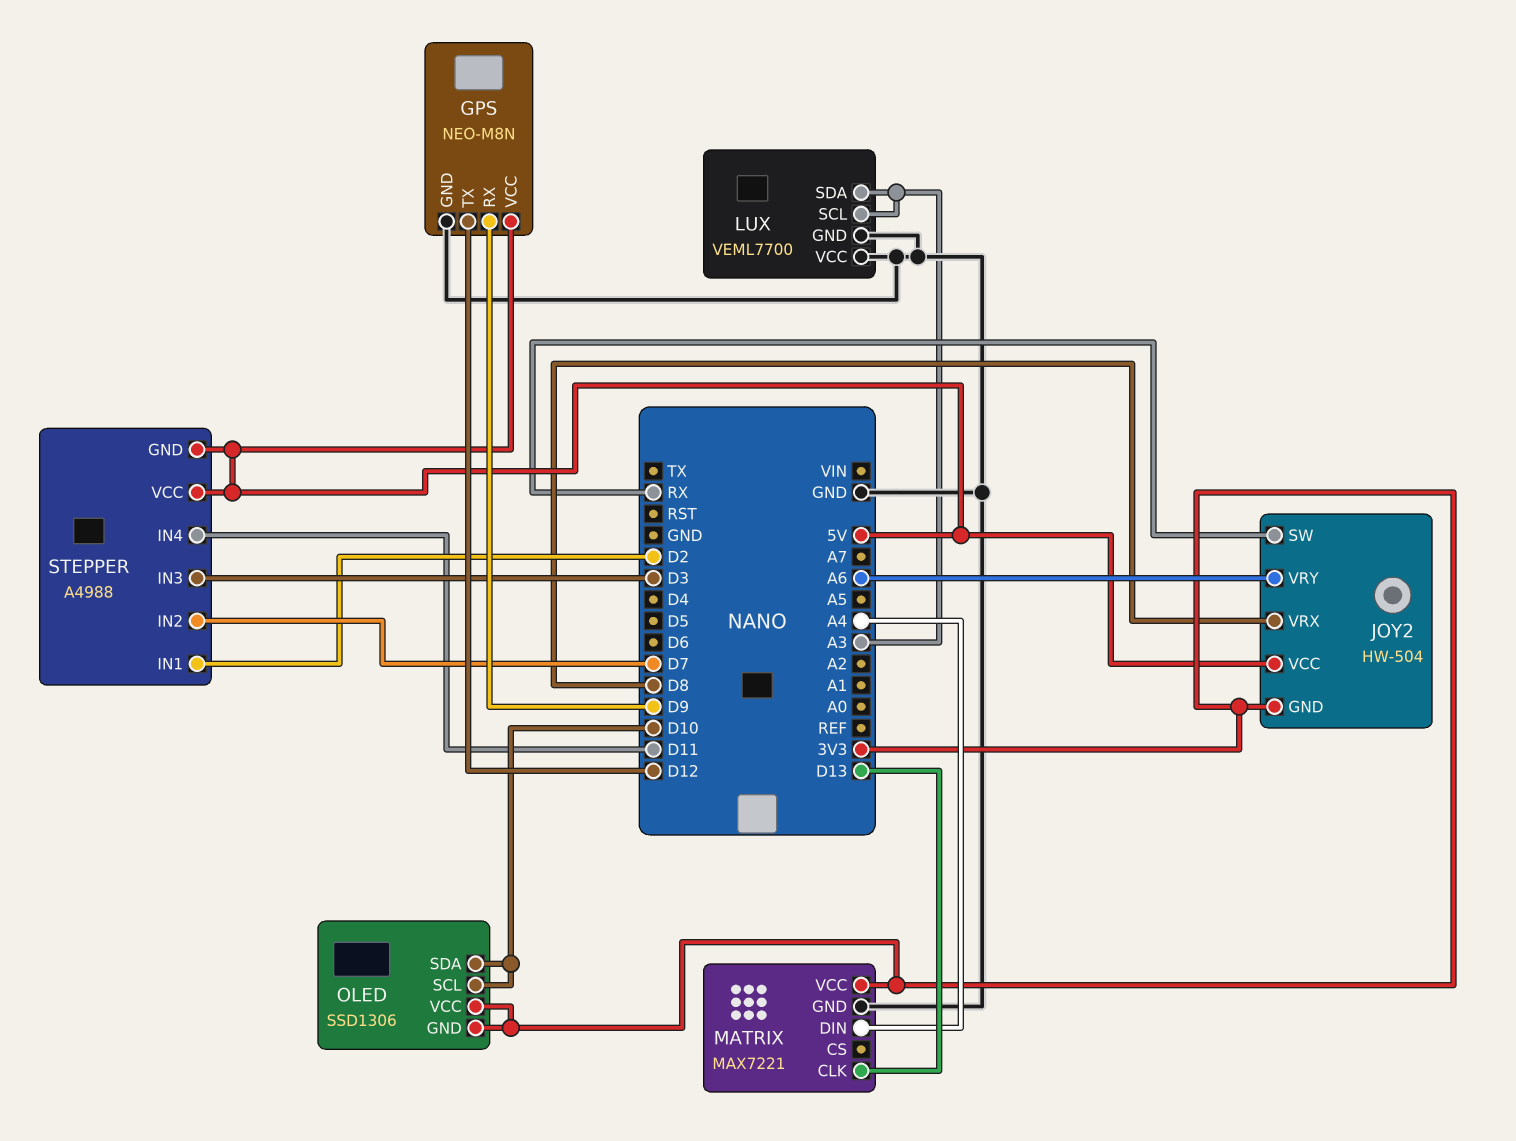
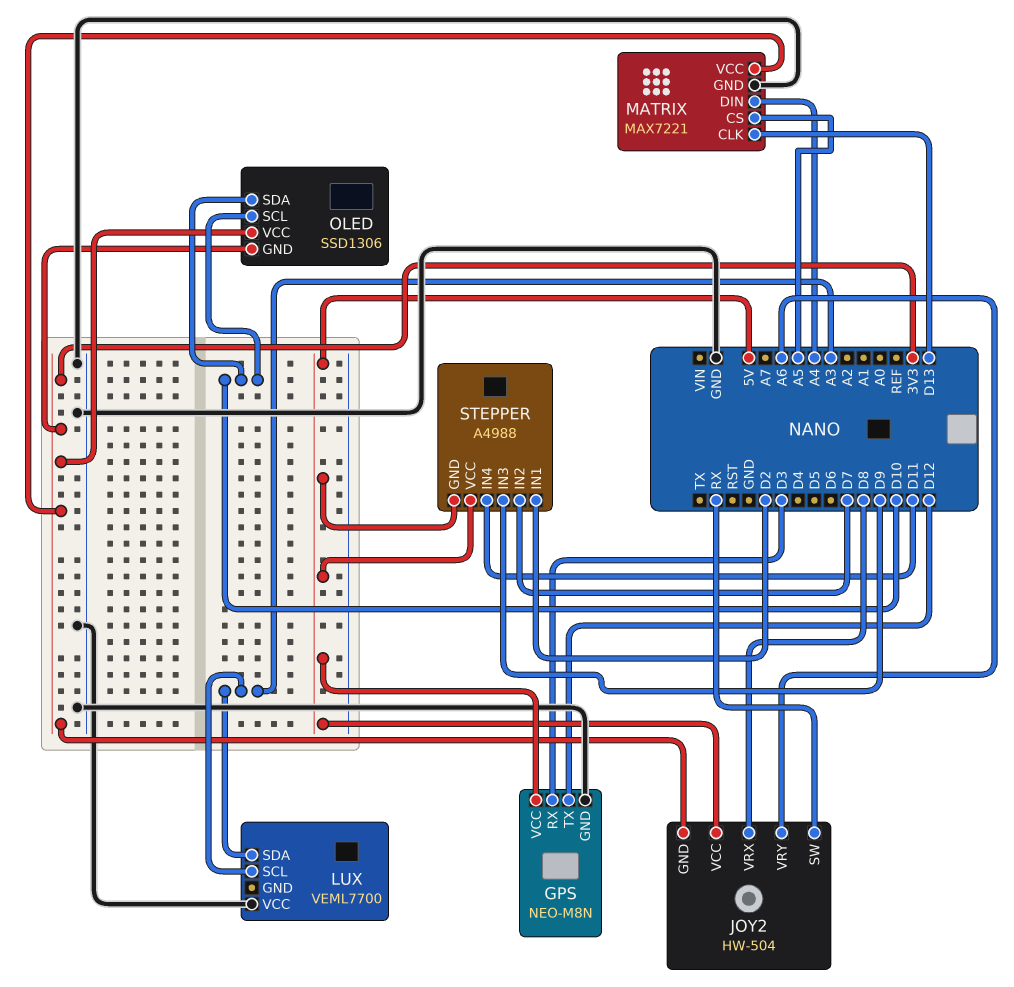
GPS pin RX: D9 -> D3
LUX pin GND: GND -> none
MATRIX pin CS: none -> A5
STEPPER pin IN3: D3 -> D9

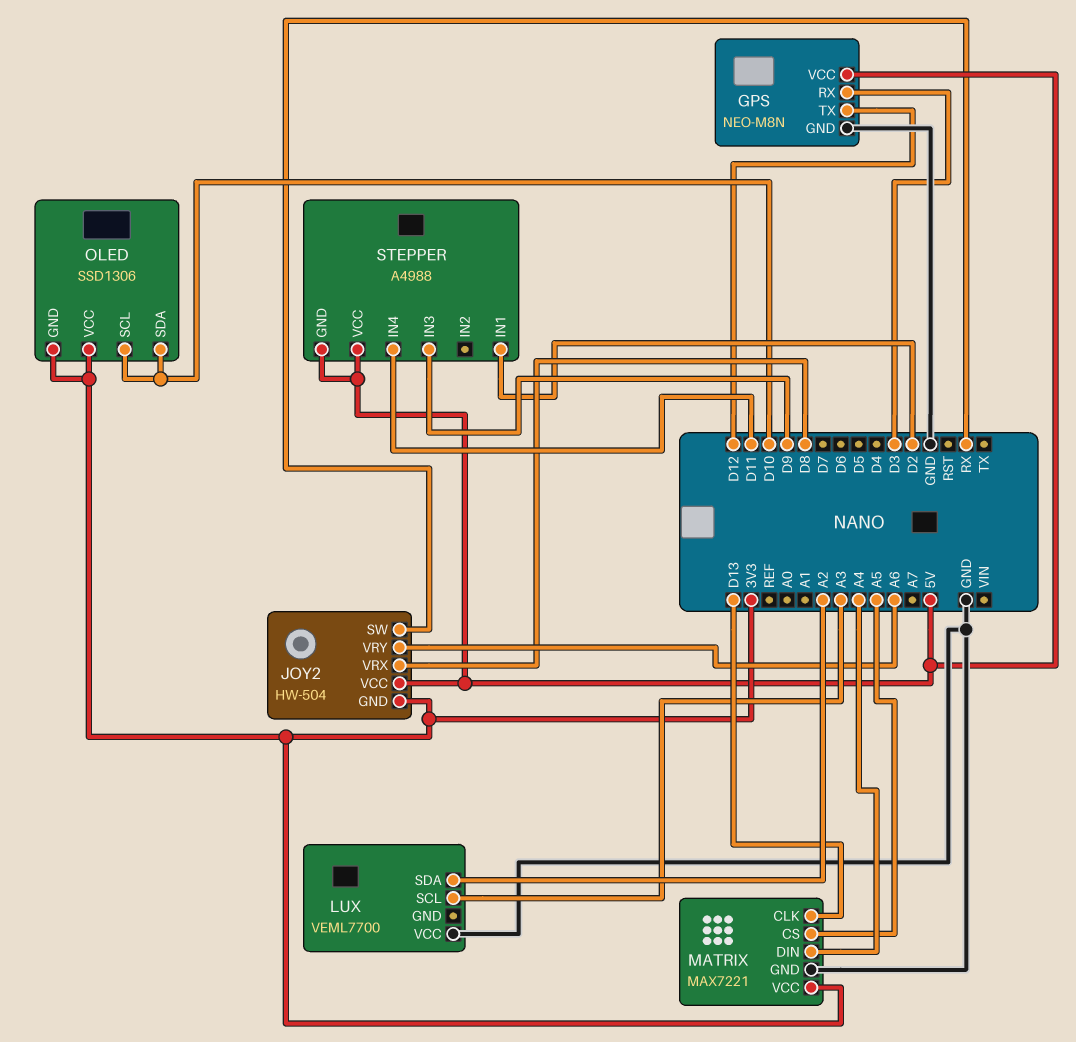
LUX pin SDA: A3 -> A2
STEPPER pin IN2: D7 -> none

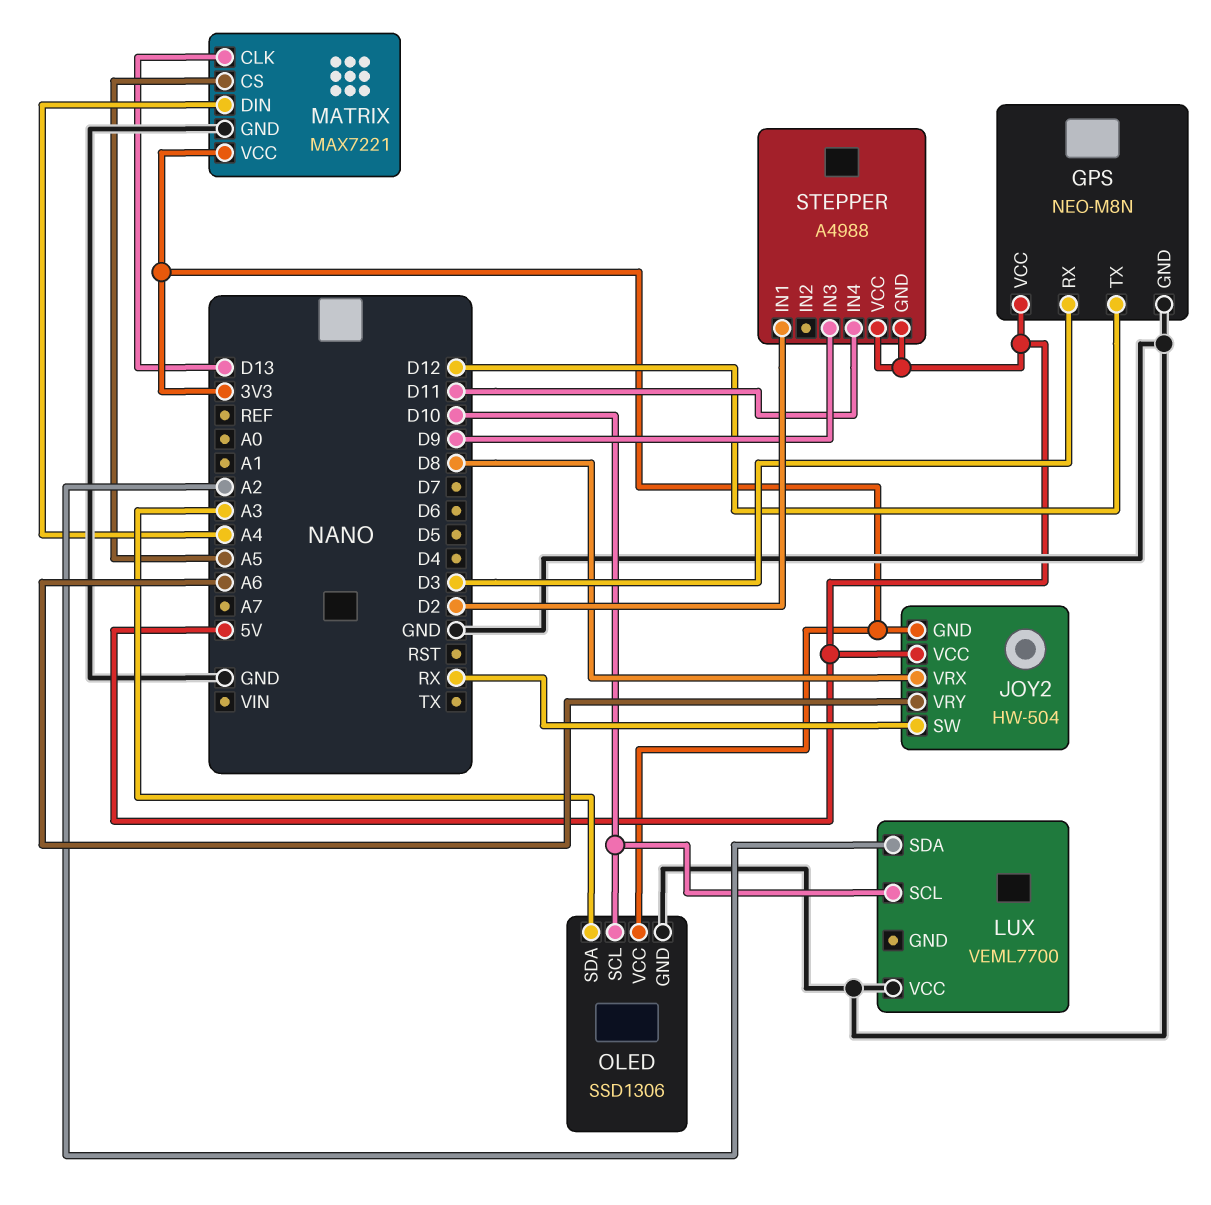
LUX pin SCL: A3 -> D10
OLED pin GND: 3V3 -> GND
OLED pin SDA: D10 -> A3

